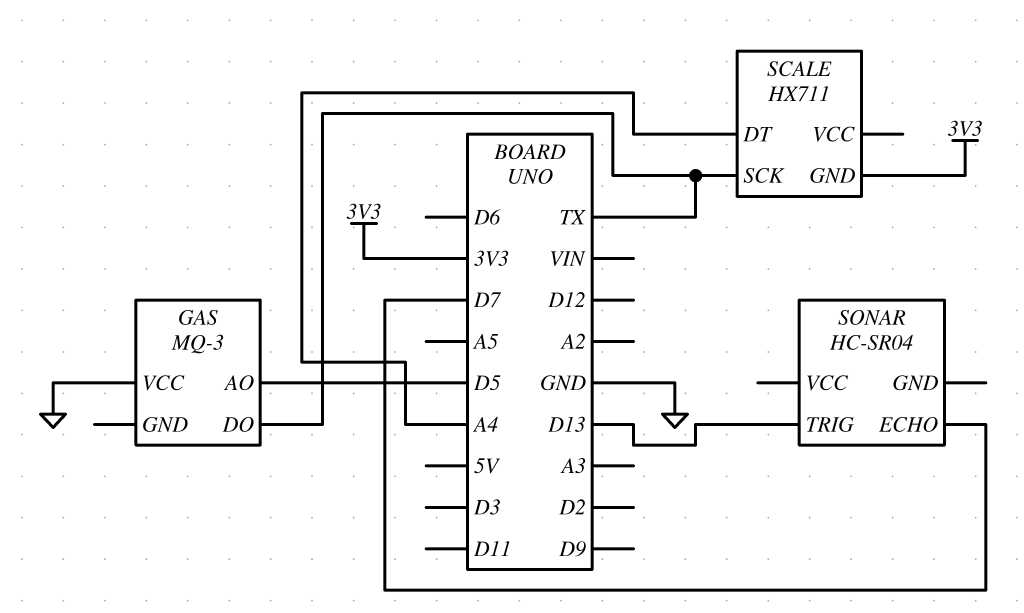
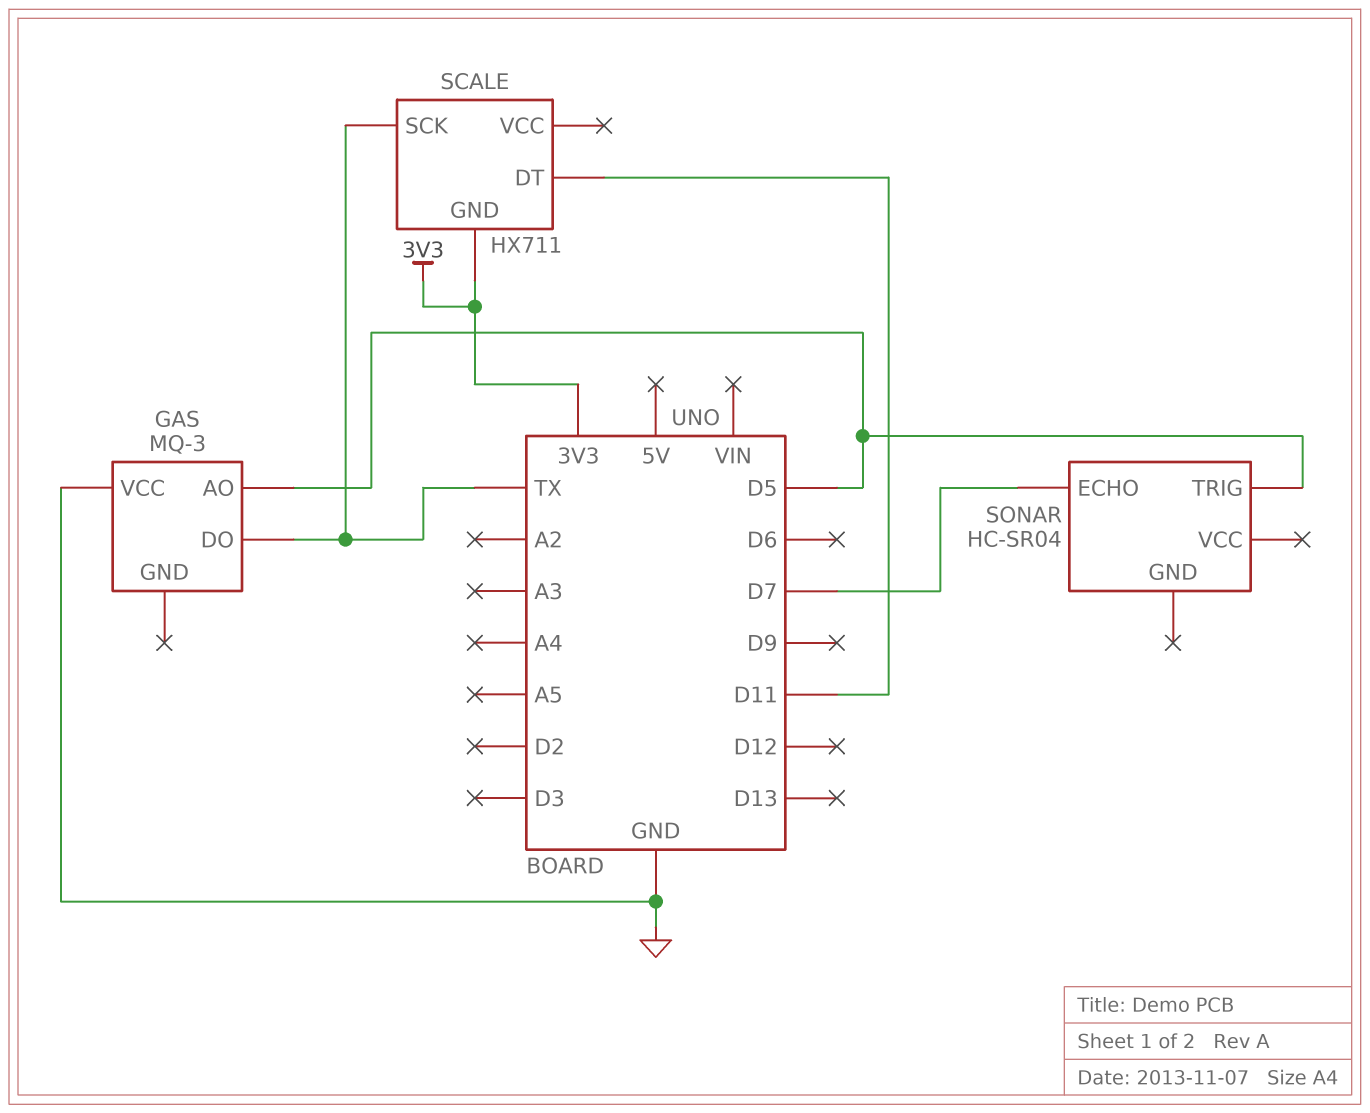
SCALE pin DT: A4 -> D11
SONAR pin TRIG: D13 -> D5

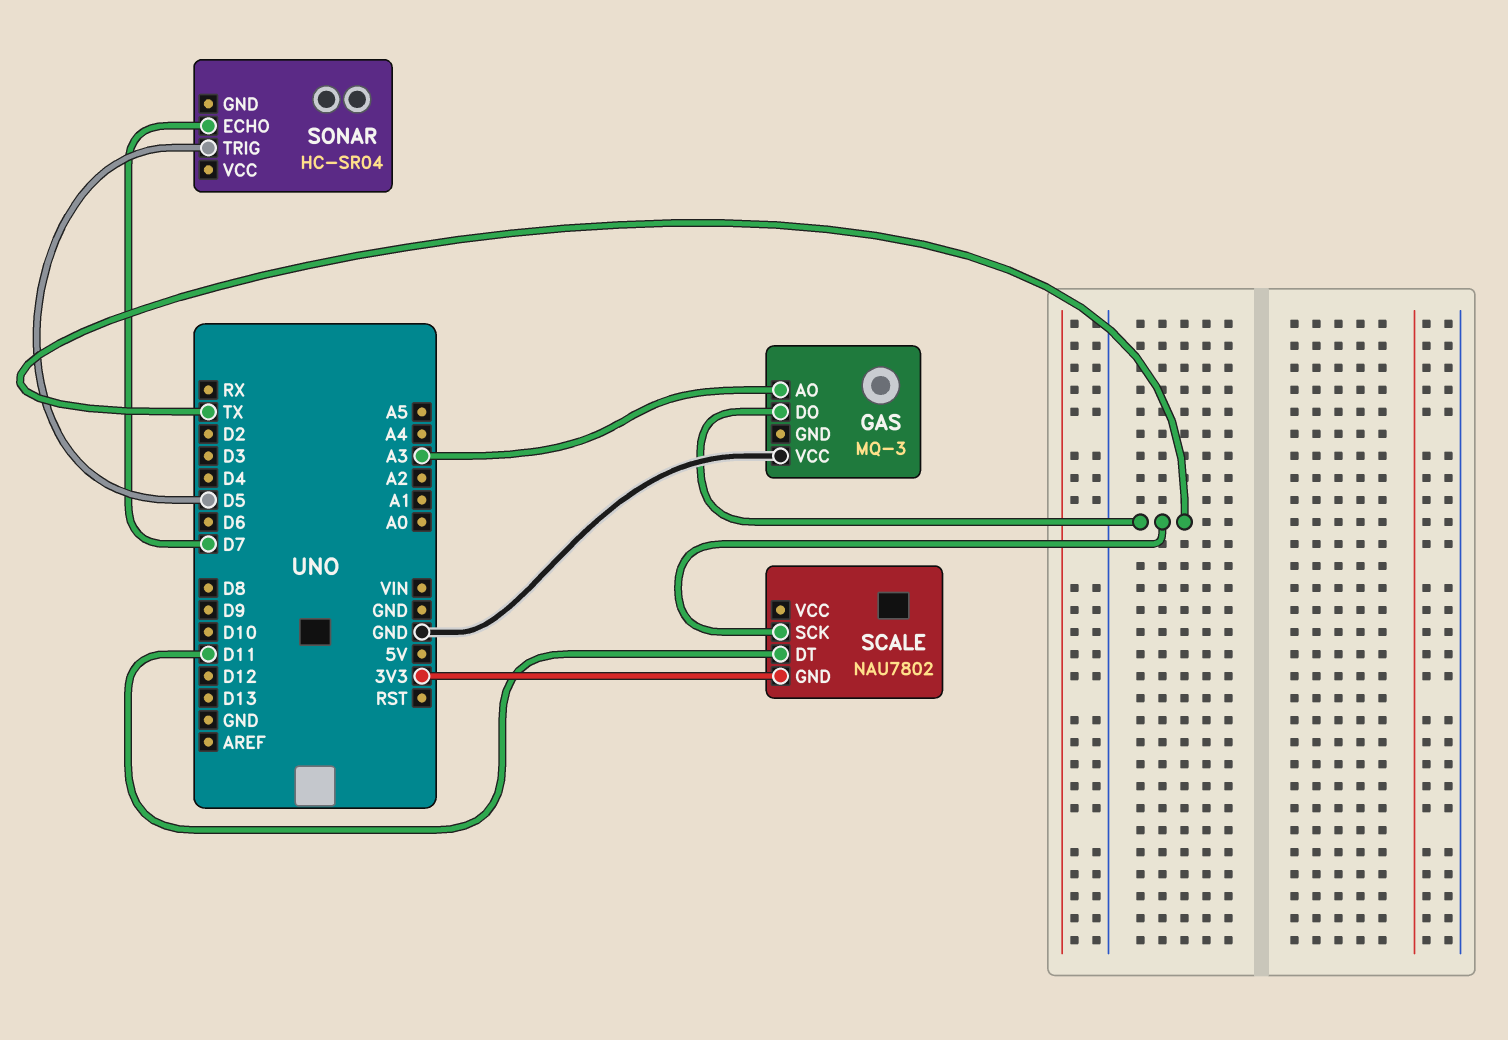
GAS pin AO: D5 -> A3
SCALE: HX711 -> NAU7802

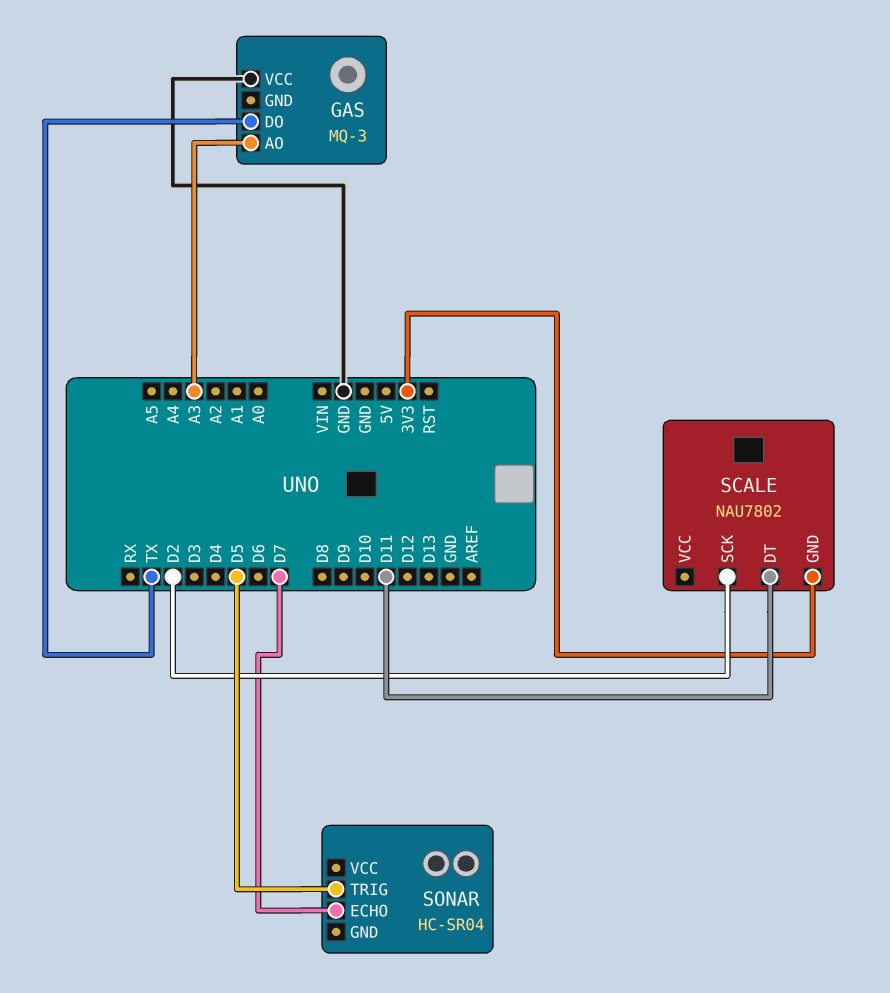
SCALE pin SCK: TX -> D2

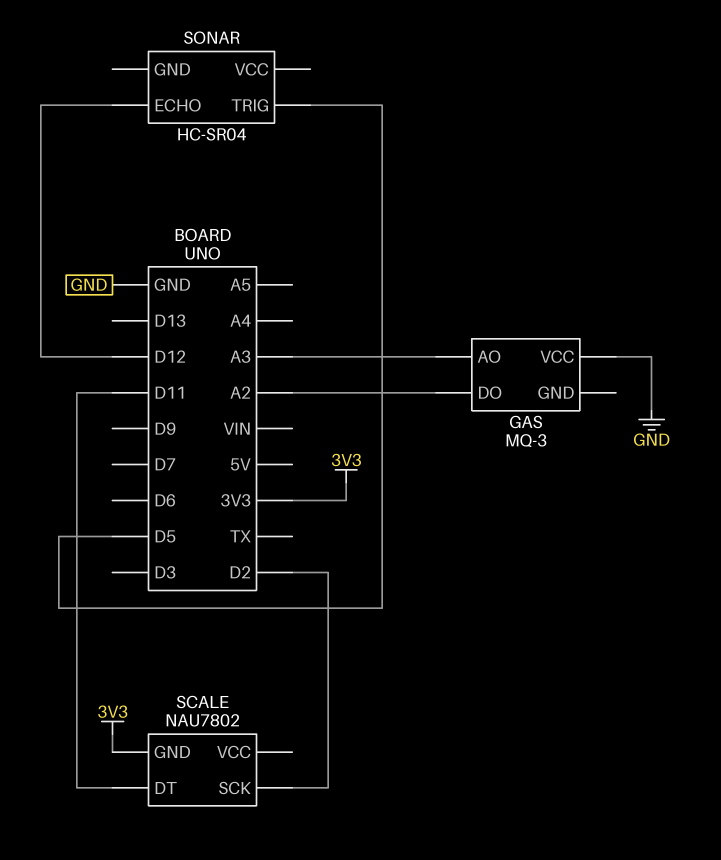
GAS pin DO: TX -> A2
SONAR pin ECHO: D7 -> D12

